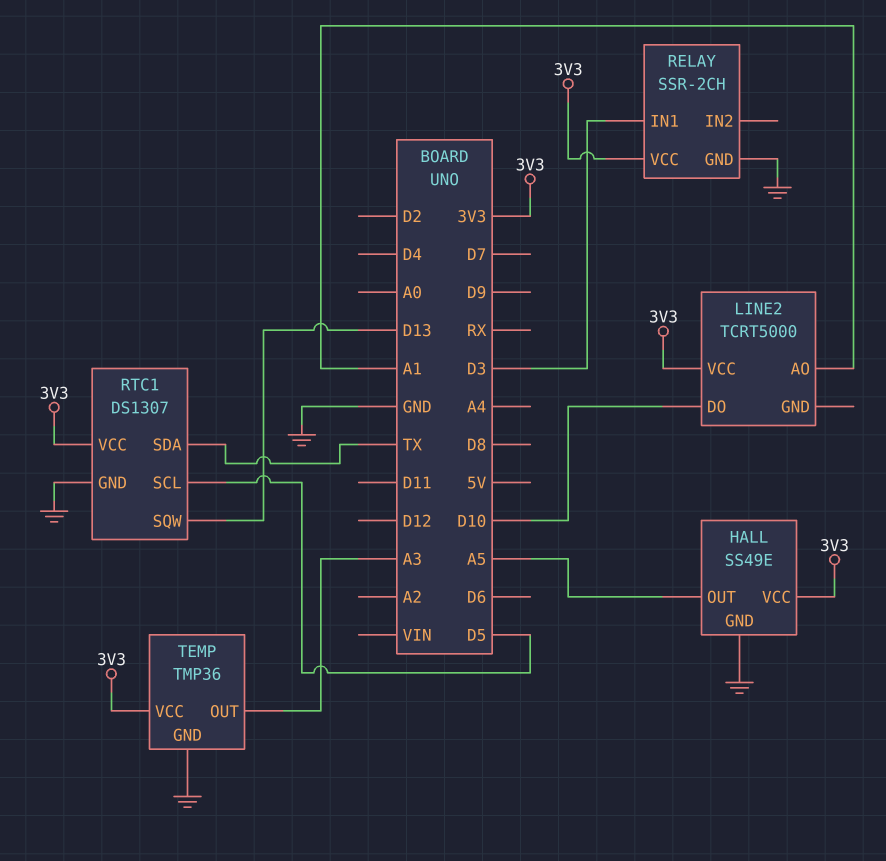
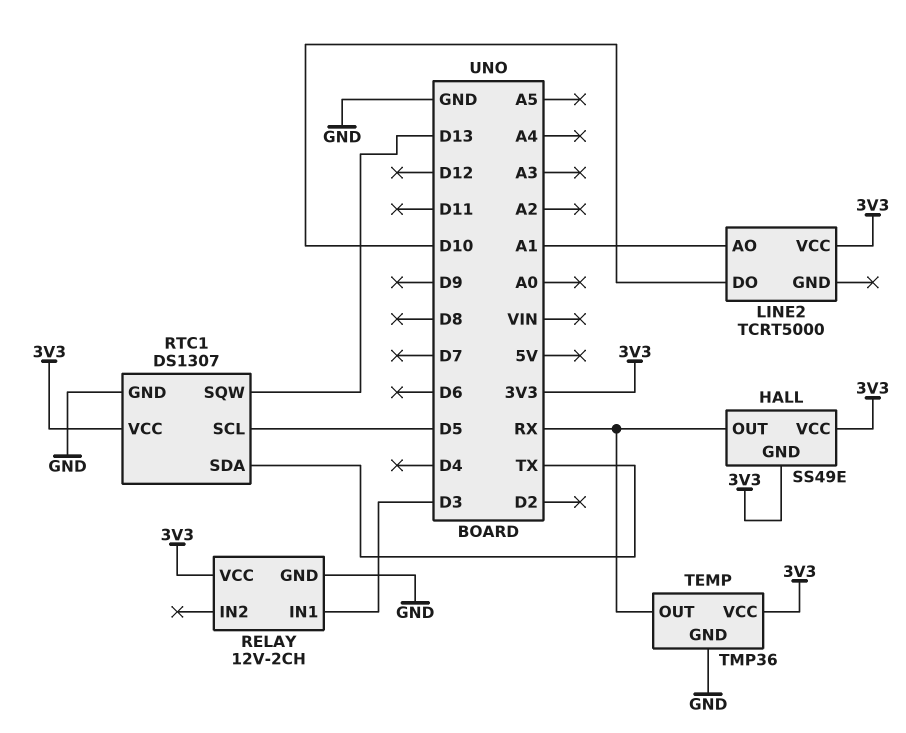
HALL pin GND: GND -> 3V3
HALL pin OUT: A5 -> RX
RELAY: SSR-2CH -> 12V-2CH
TEMP pin OUT: A3 -> RX

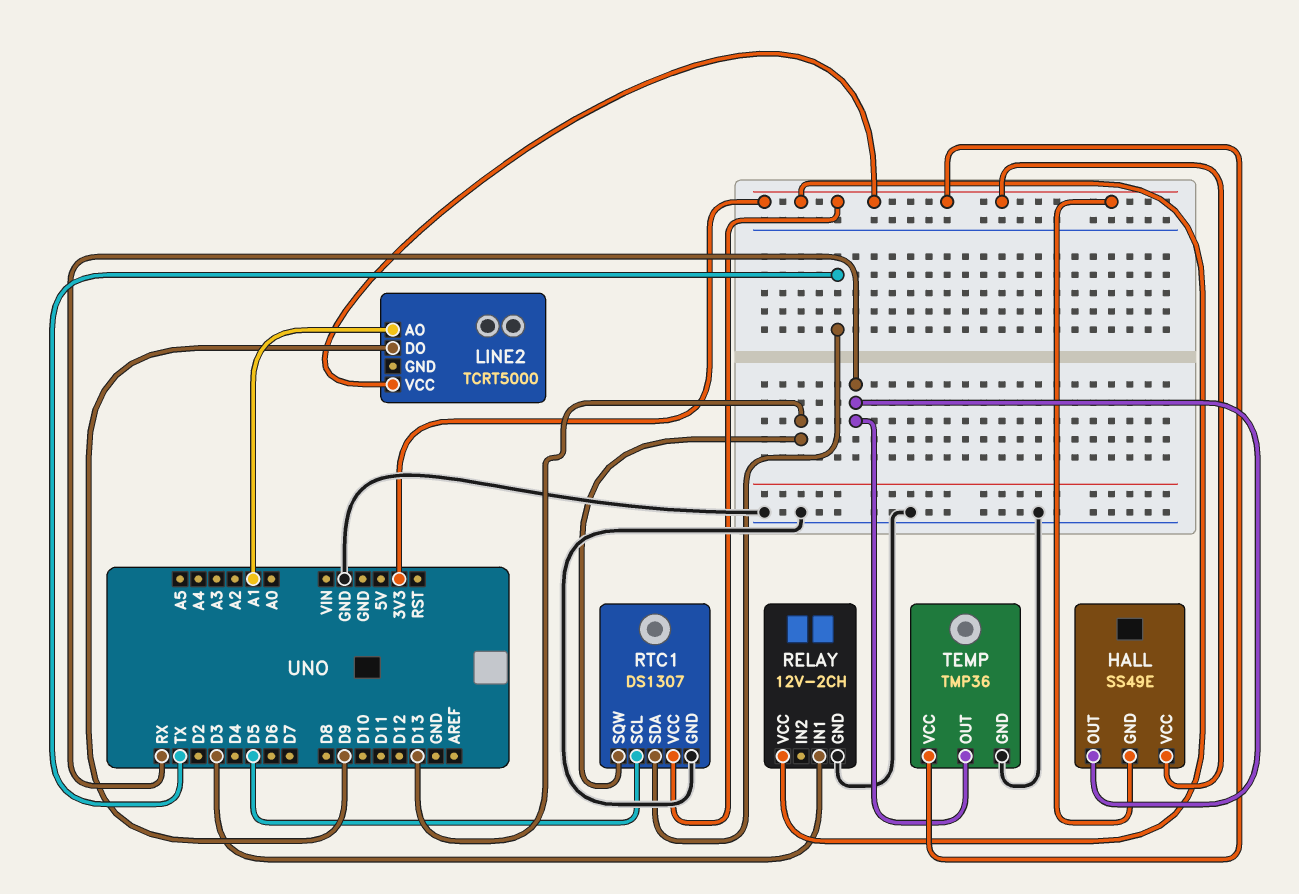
LINE2 pin DO: D10 -> D9

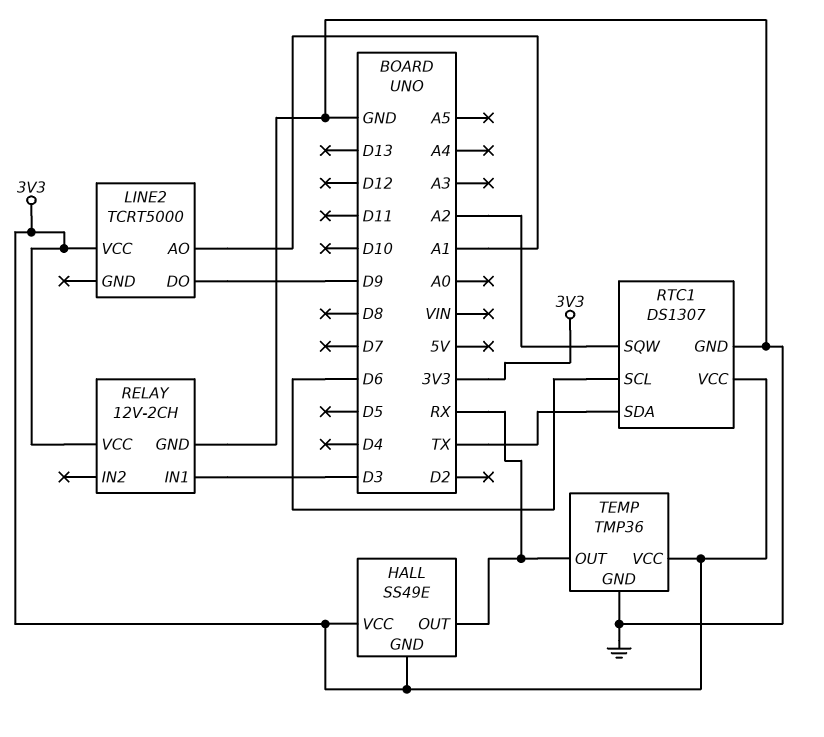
RTC1 pin SCL: D5 -> D6
RTC1 pin SQW: D13 -> A2

